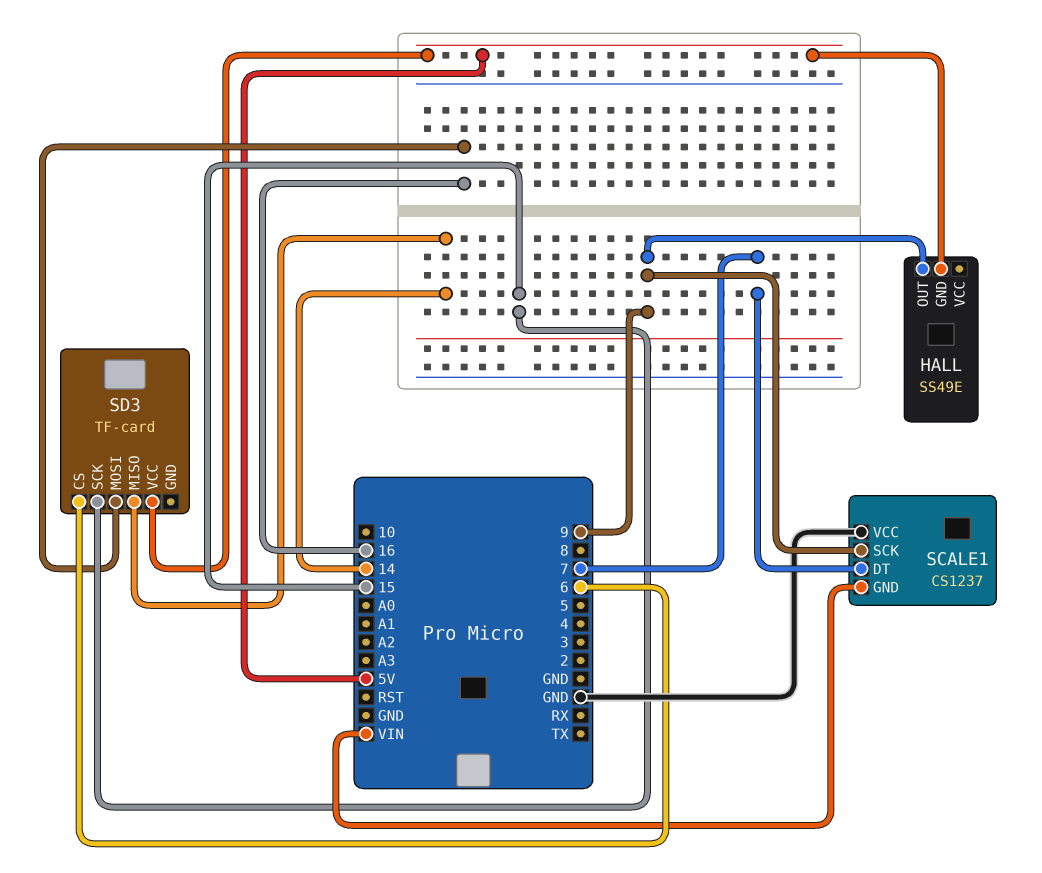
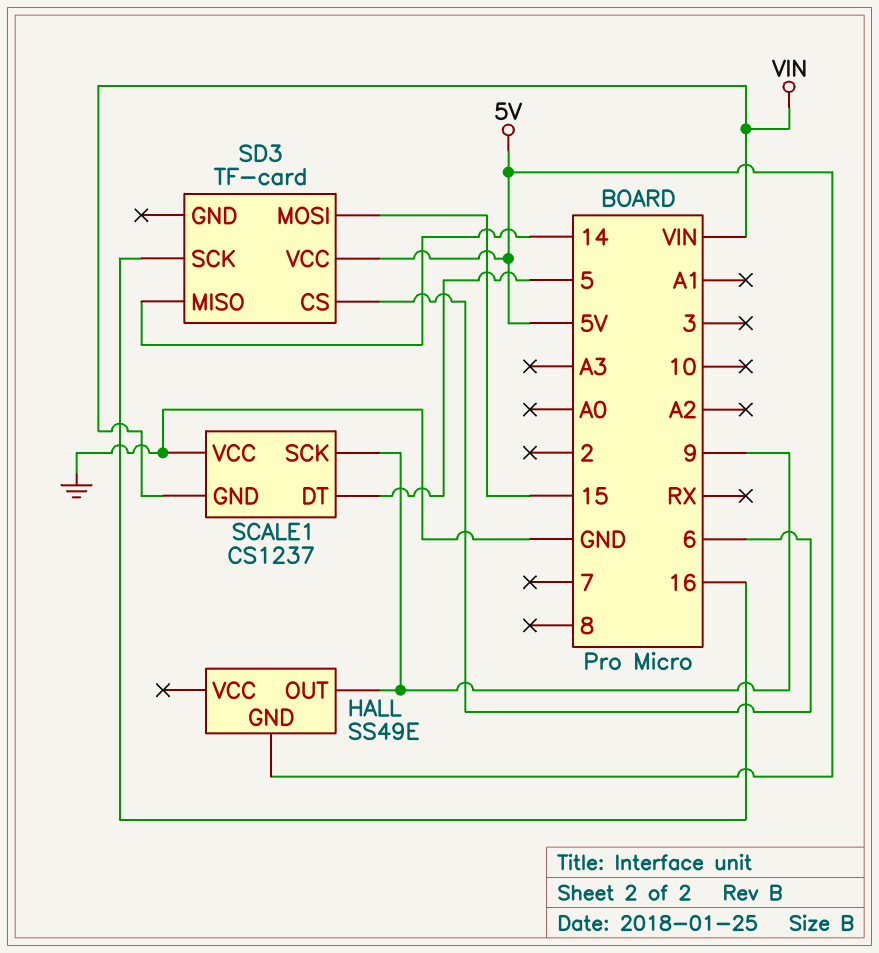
SCALE1 pin DT: 7 -> 5
SD3 pin MOSI: 16 -> 15
SD3 pin SCK: 15 -> 16

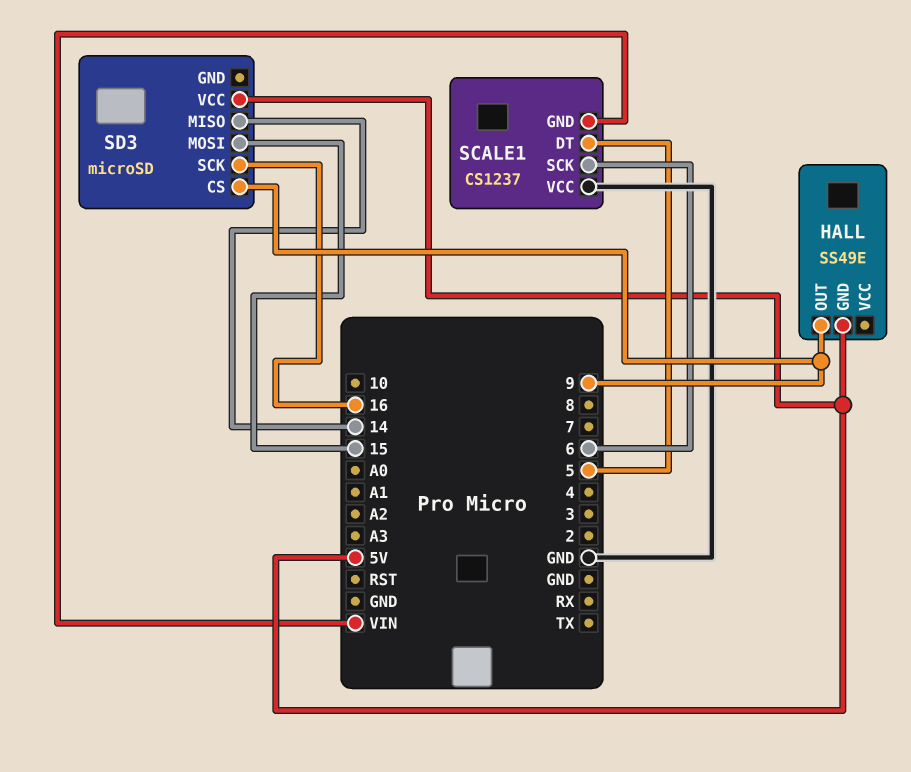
SCALE1 pin SCK: 9 -> 6
SD3: TF-card -> microSD
SD3 pin CS: 6 -> 9

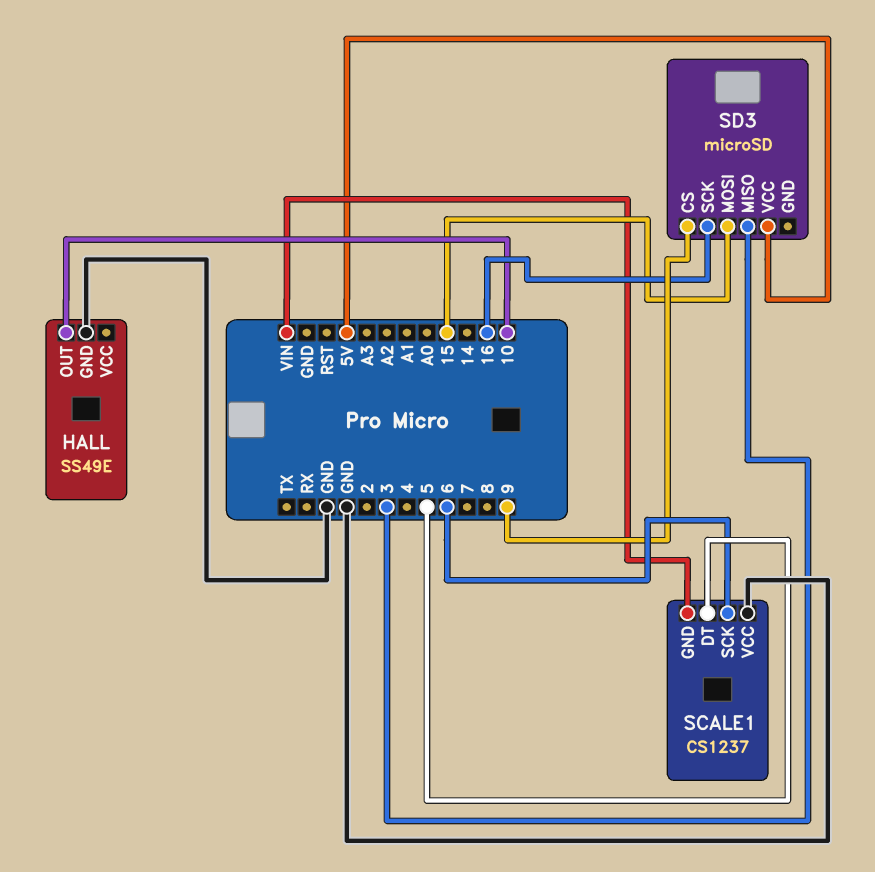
HALL pin GND: 5V -> GND
HALL pin OUT: 9 -> 10
SD3 pin MISO: 14 -> 3

